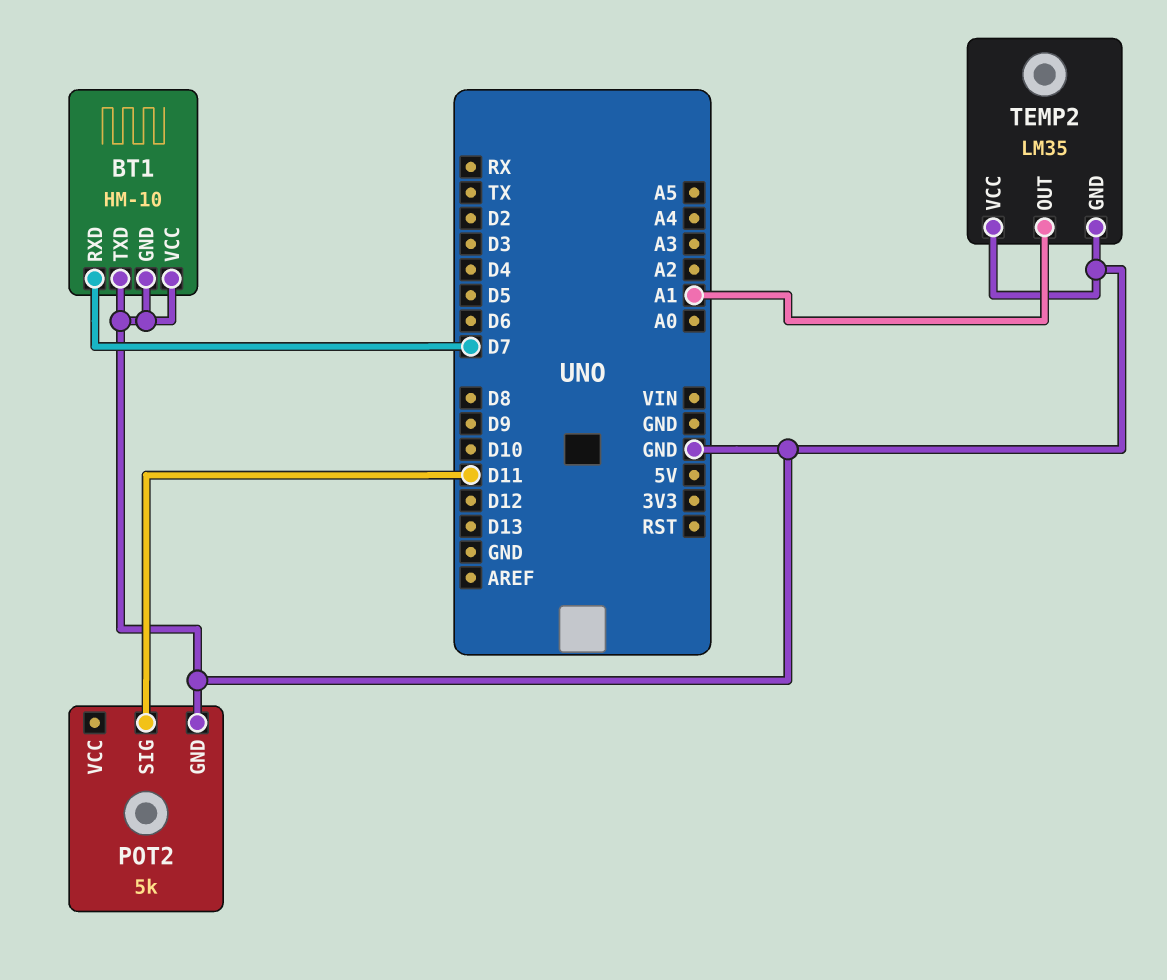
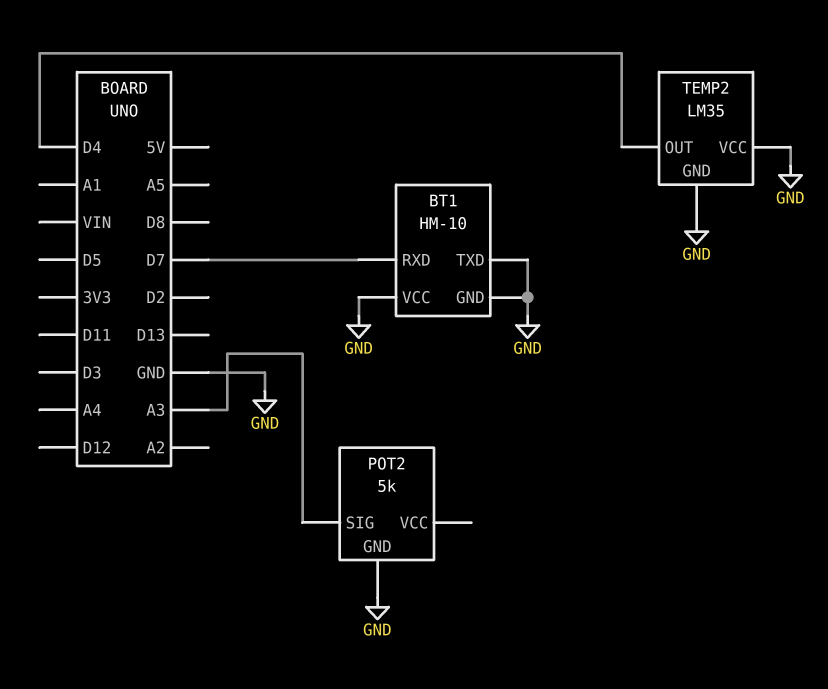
POT2 pin SIG: D11 -> A3
TEMP2 pin OUT: A1 -> D4

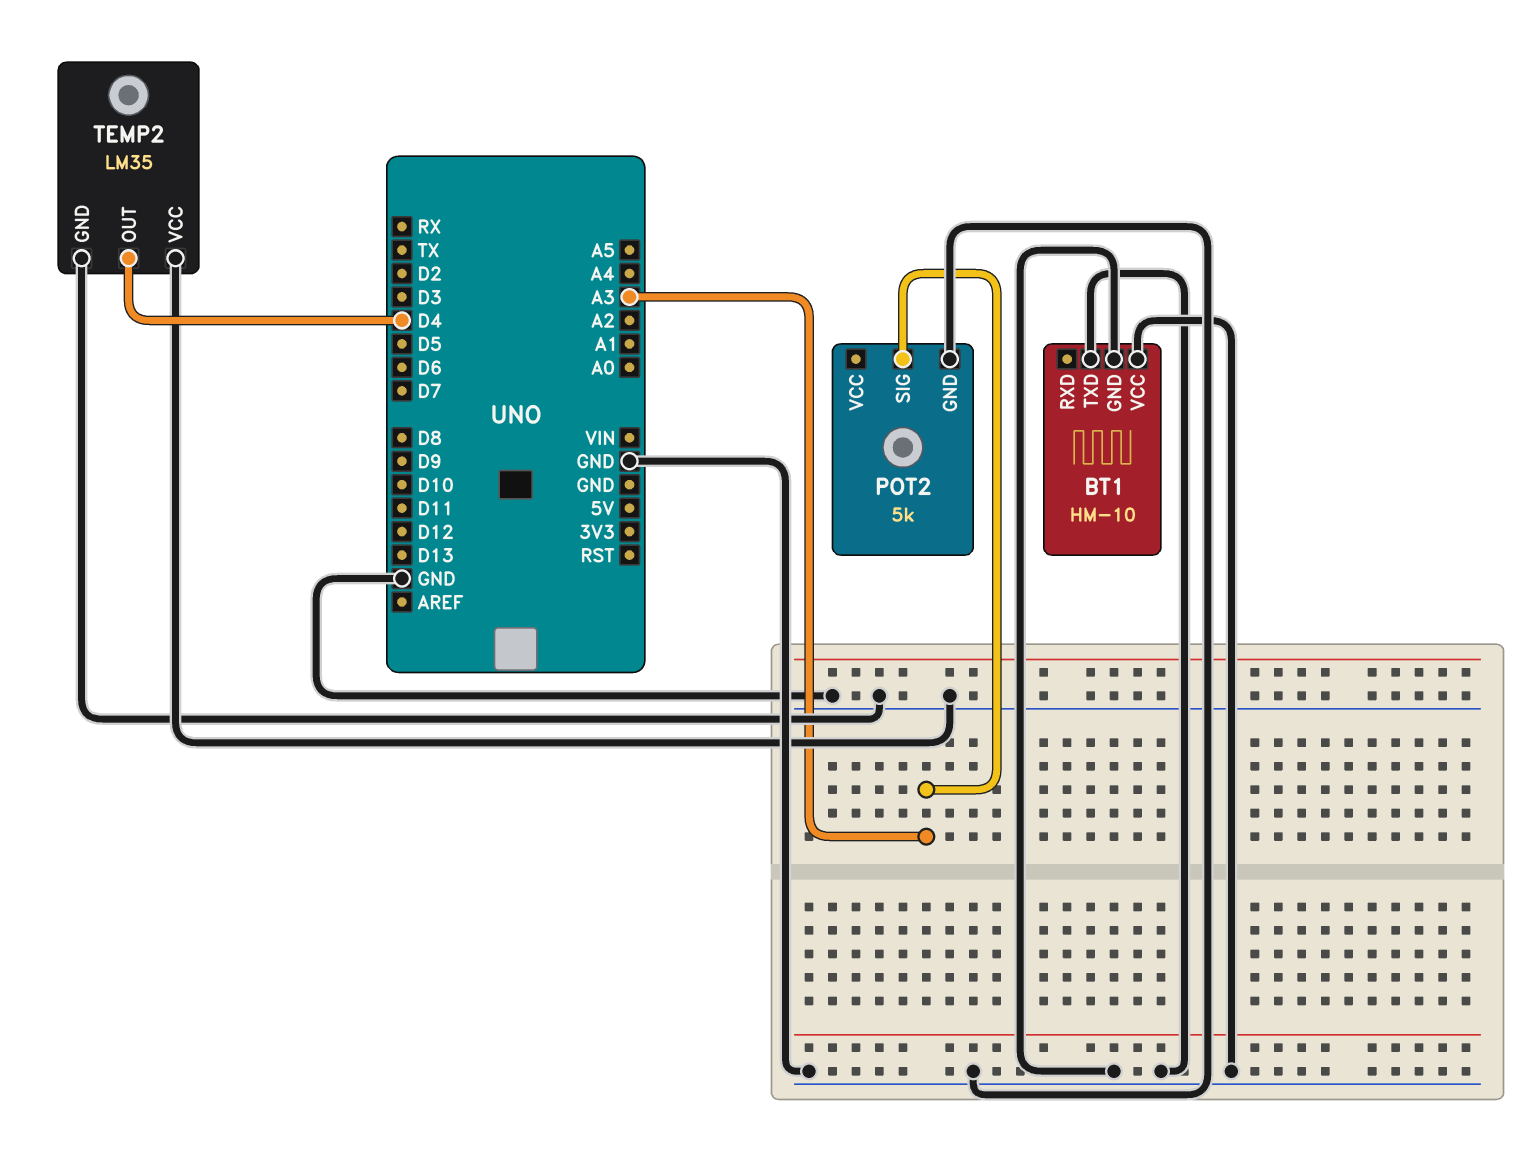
BT1 pin RXD: D7 -> none

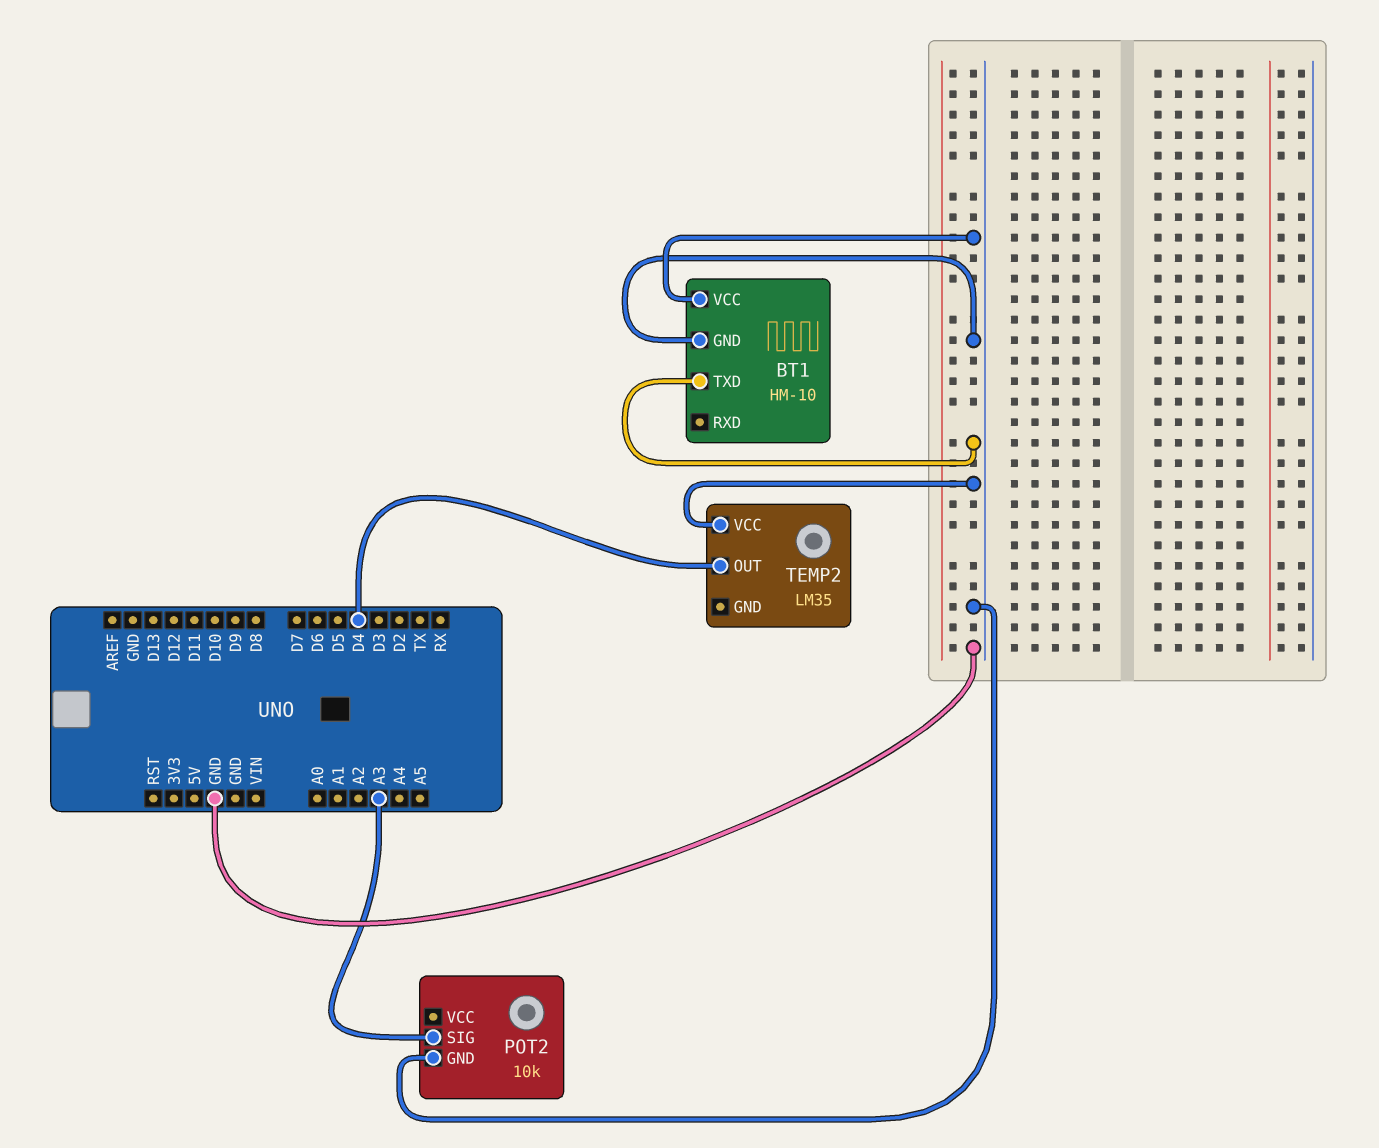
POT2: 5k -> 10k
TEMP2 pin GND: GND -> none

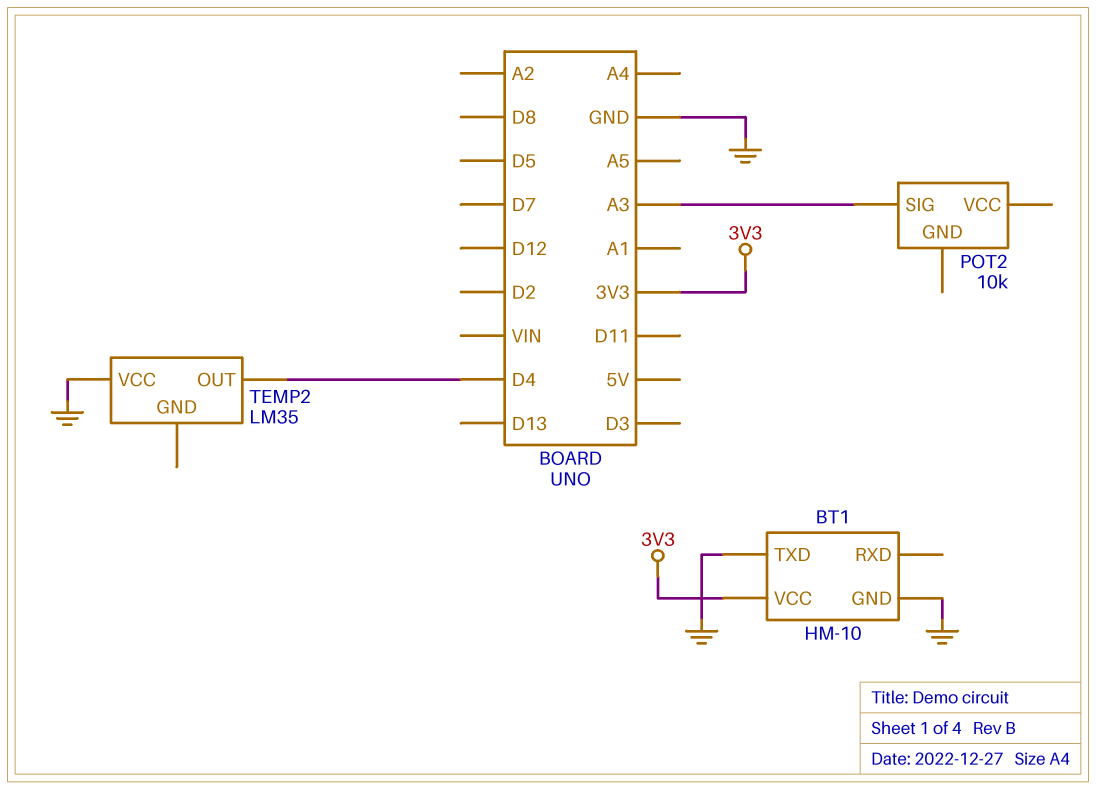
BT1 pin VCC: GND -> 3V3
POT2 pin GND: GND -> none

